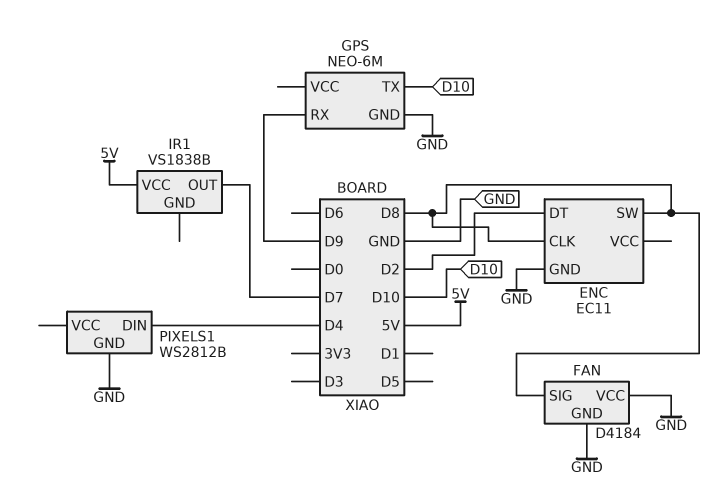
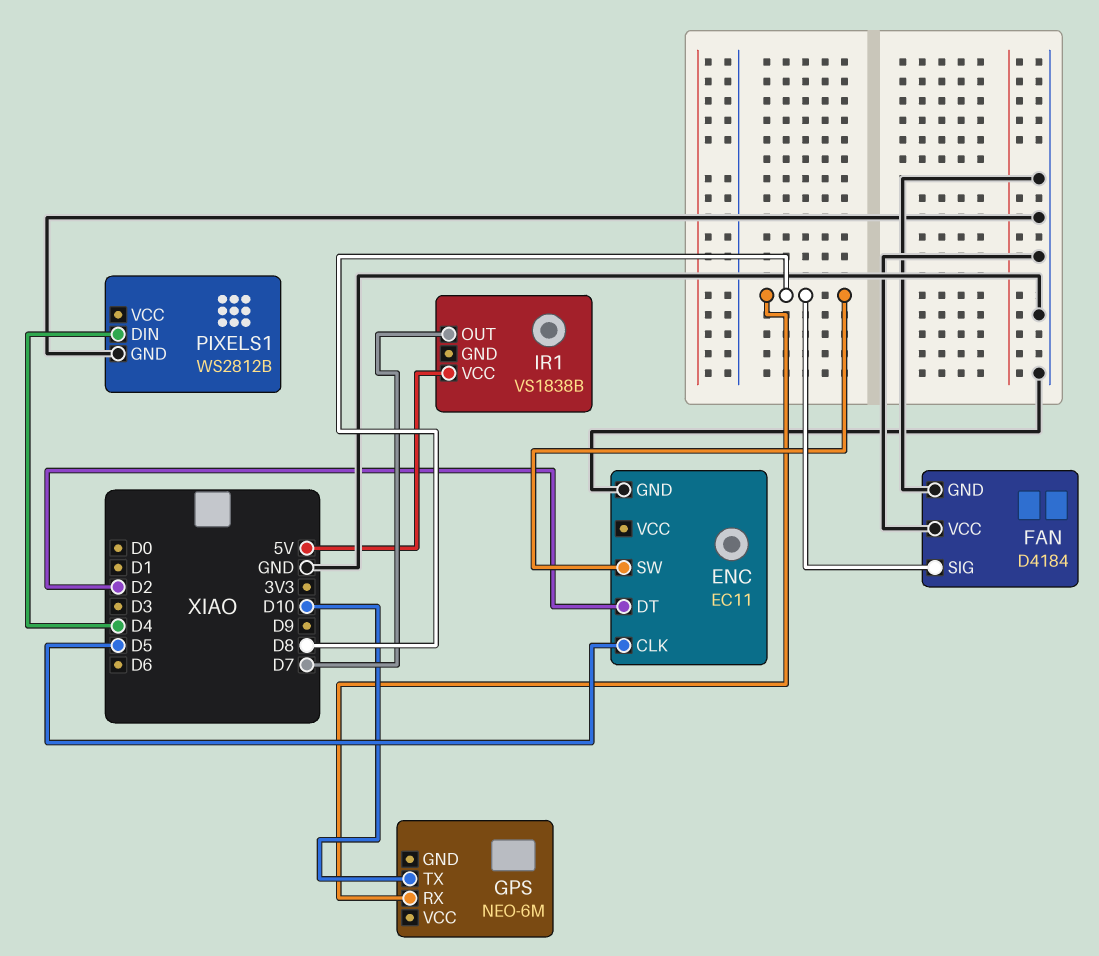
ENC pin CLK: D8 -> D5
GPS pin GND: GND -> none
GPS pin RX: D9 -> D8

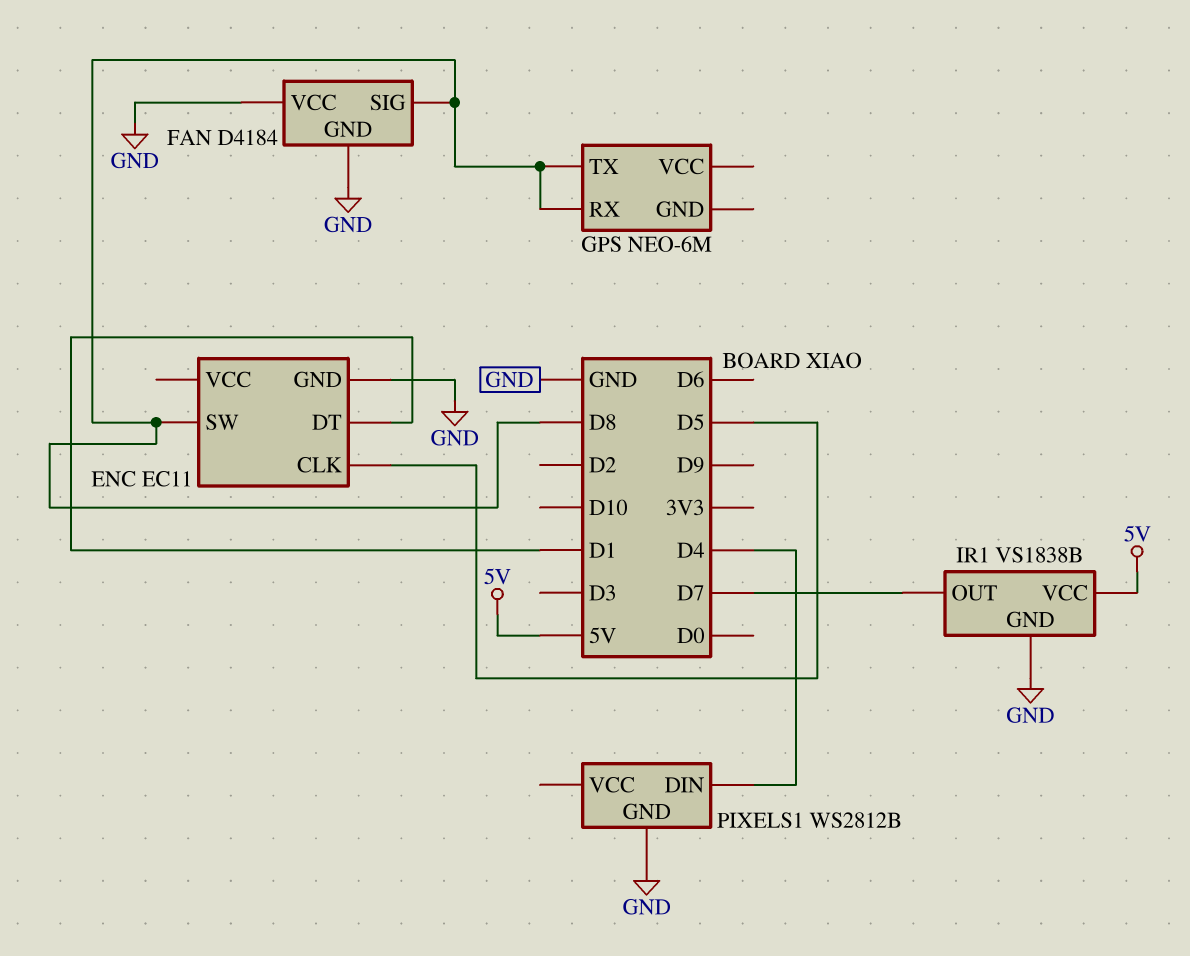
ENC pin DT: D2 -> D1
GPS pin TX: D10 -> D8
IR1 pin GND: none -> GND

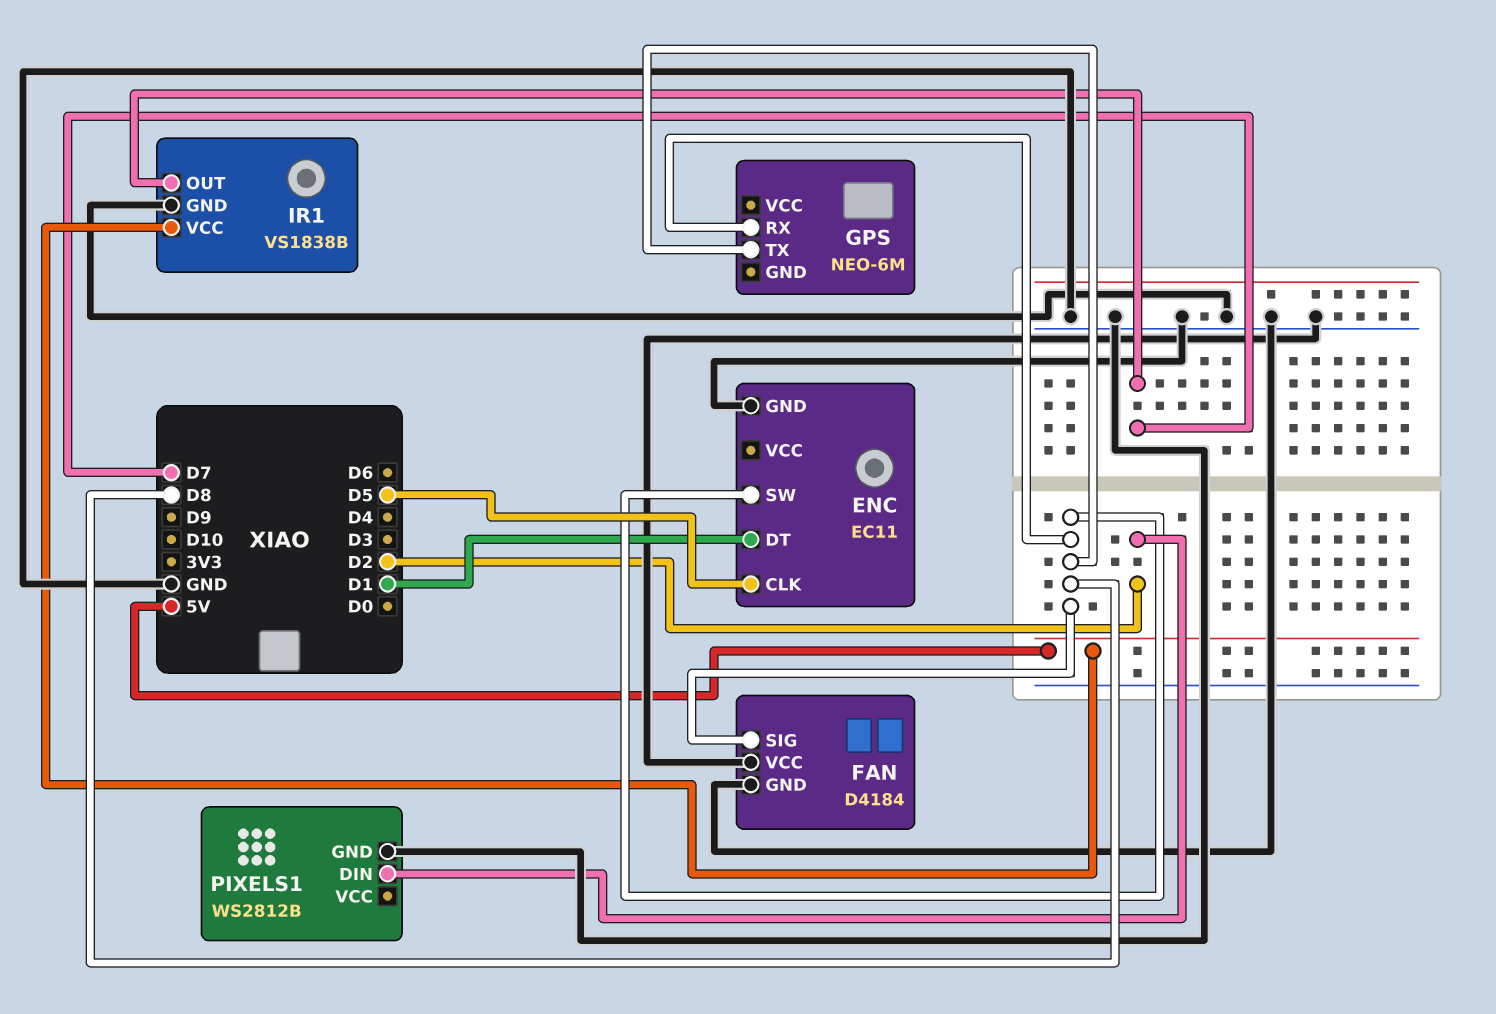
PIXELS1 pin DIN: D4 -> D2

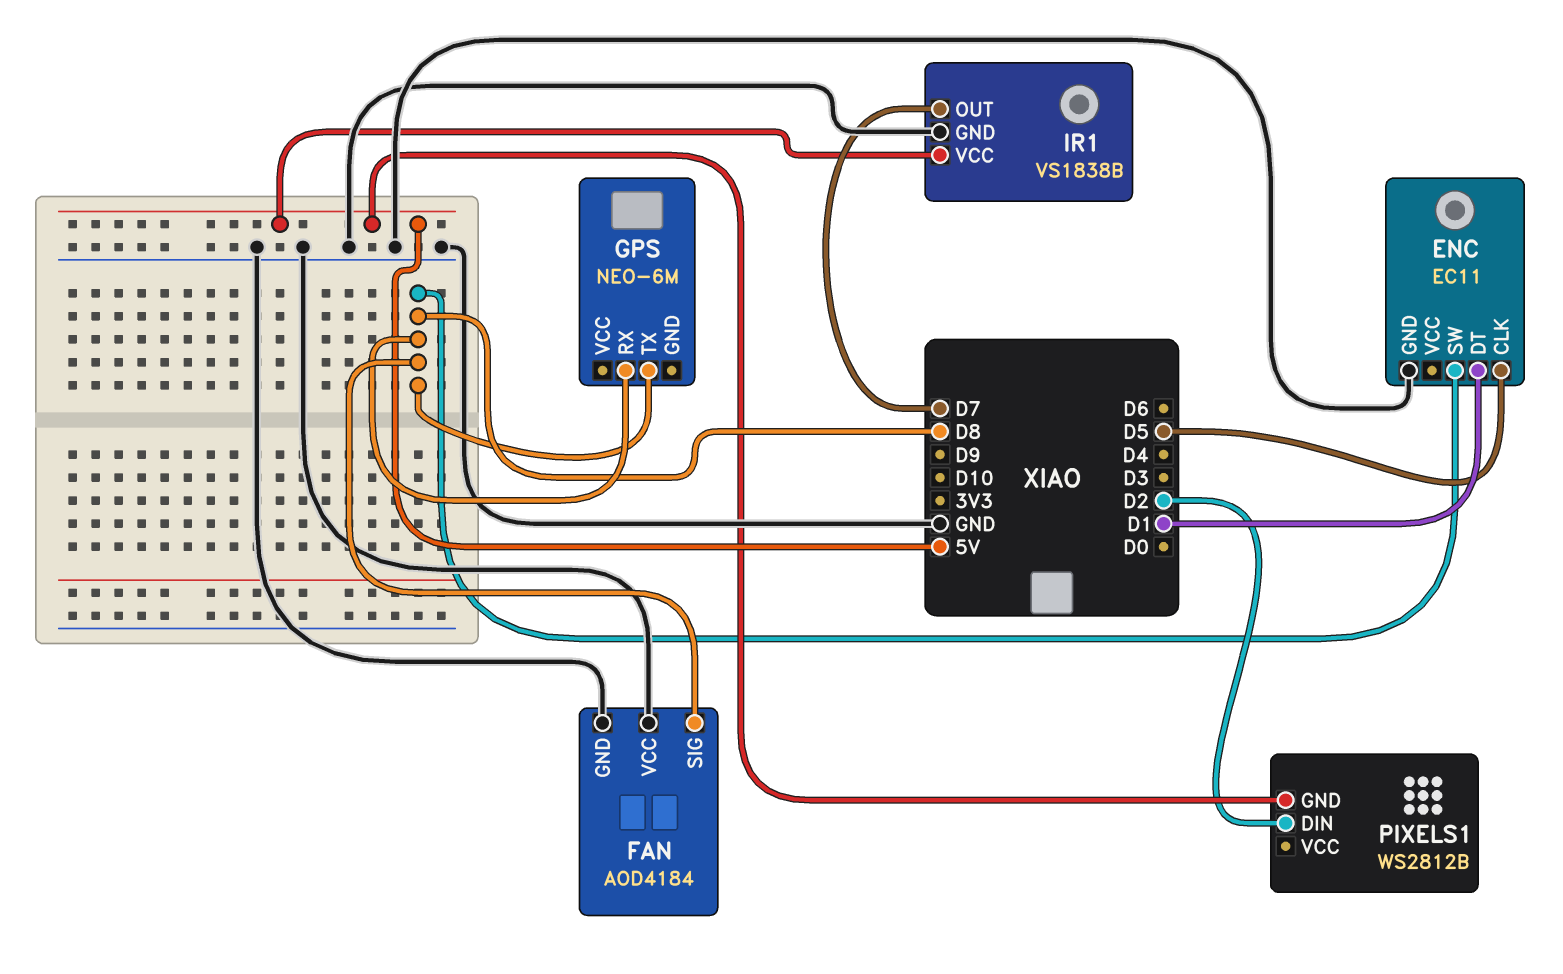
FAN: D4184 -> AOD4184
PIXELS1 pin GND: GND -> 5V

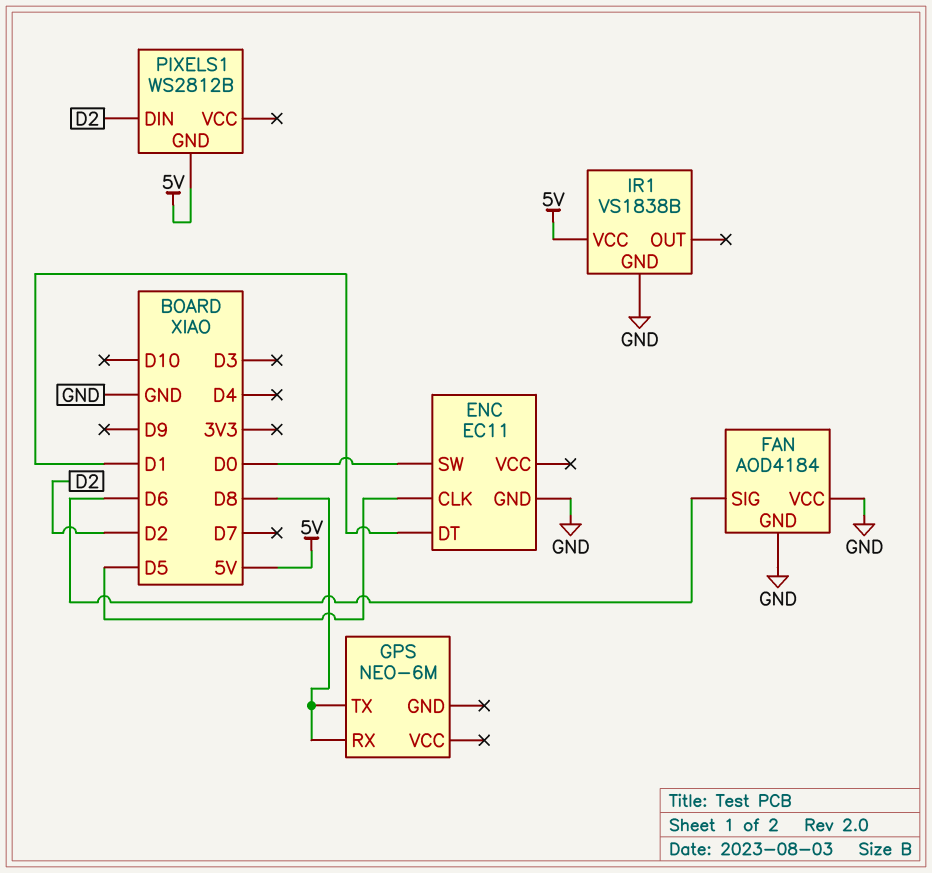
ENC pin SW: D8 -> D0
FAN pin SIG: D8 -> D6
IR1 pin OUT: D7 -> none

